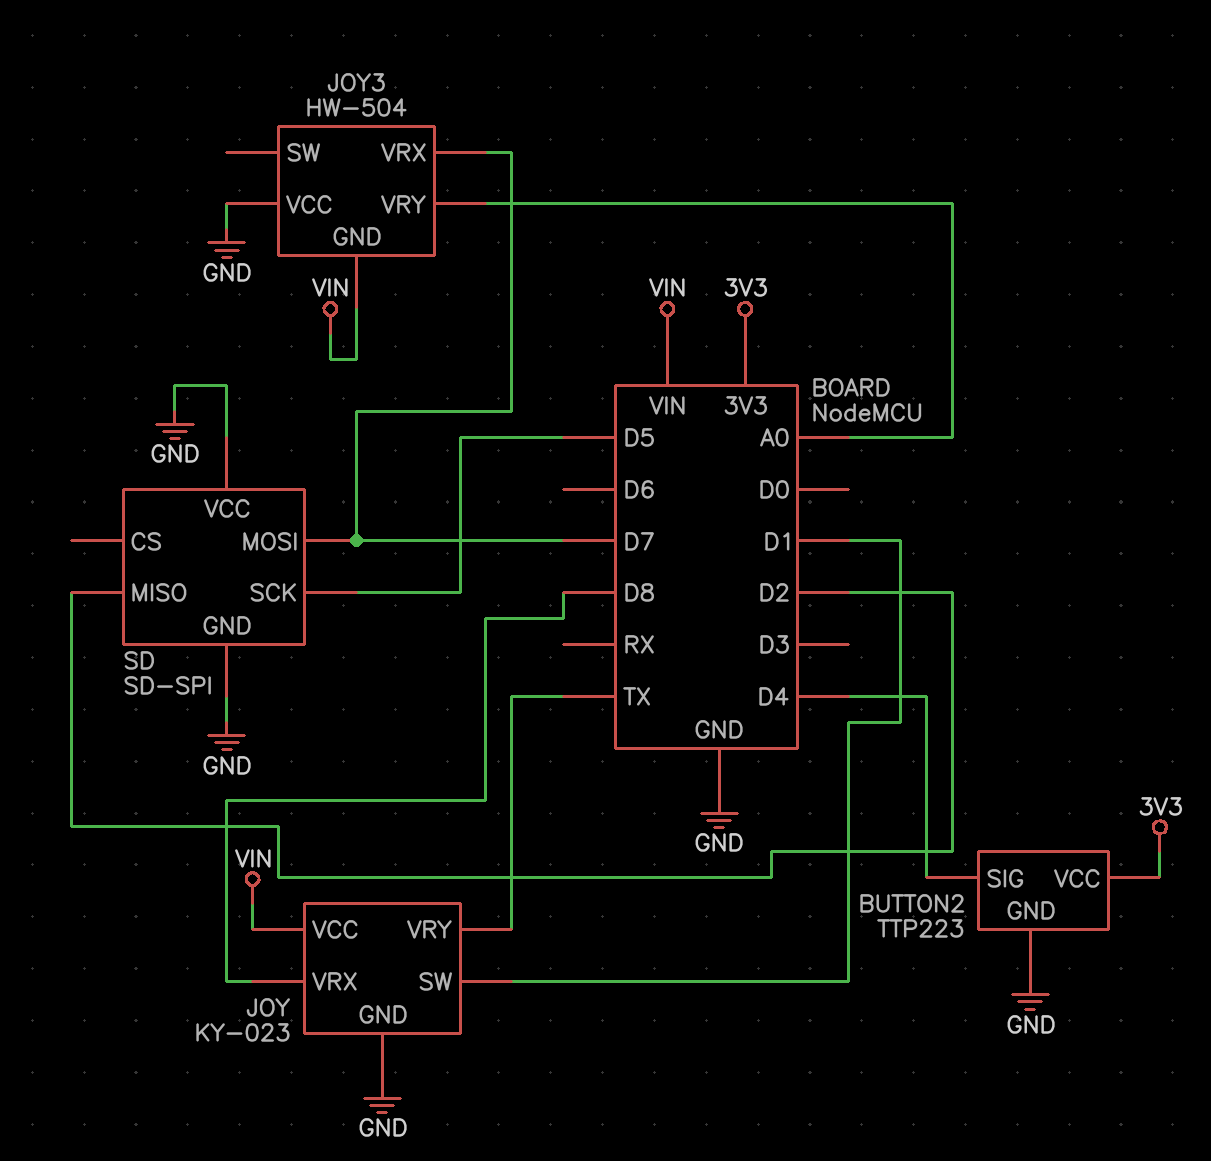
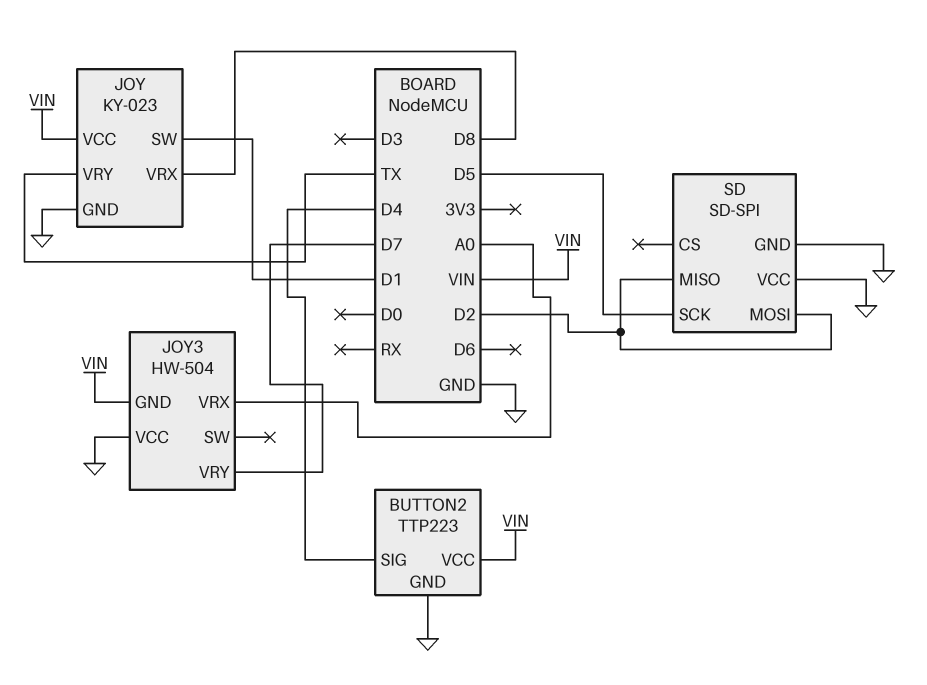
BUTTON2 pin VCC: 3V3 -> VIN
JOY3 pin VRX: D7 -> A0
JOY3 pin VRY: A0 -> D7
SD pin MOSI: D7 -> D2

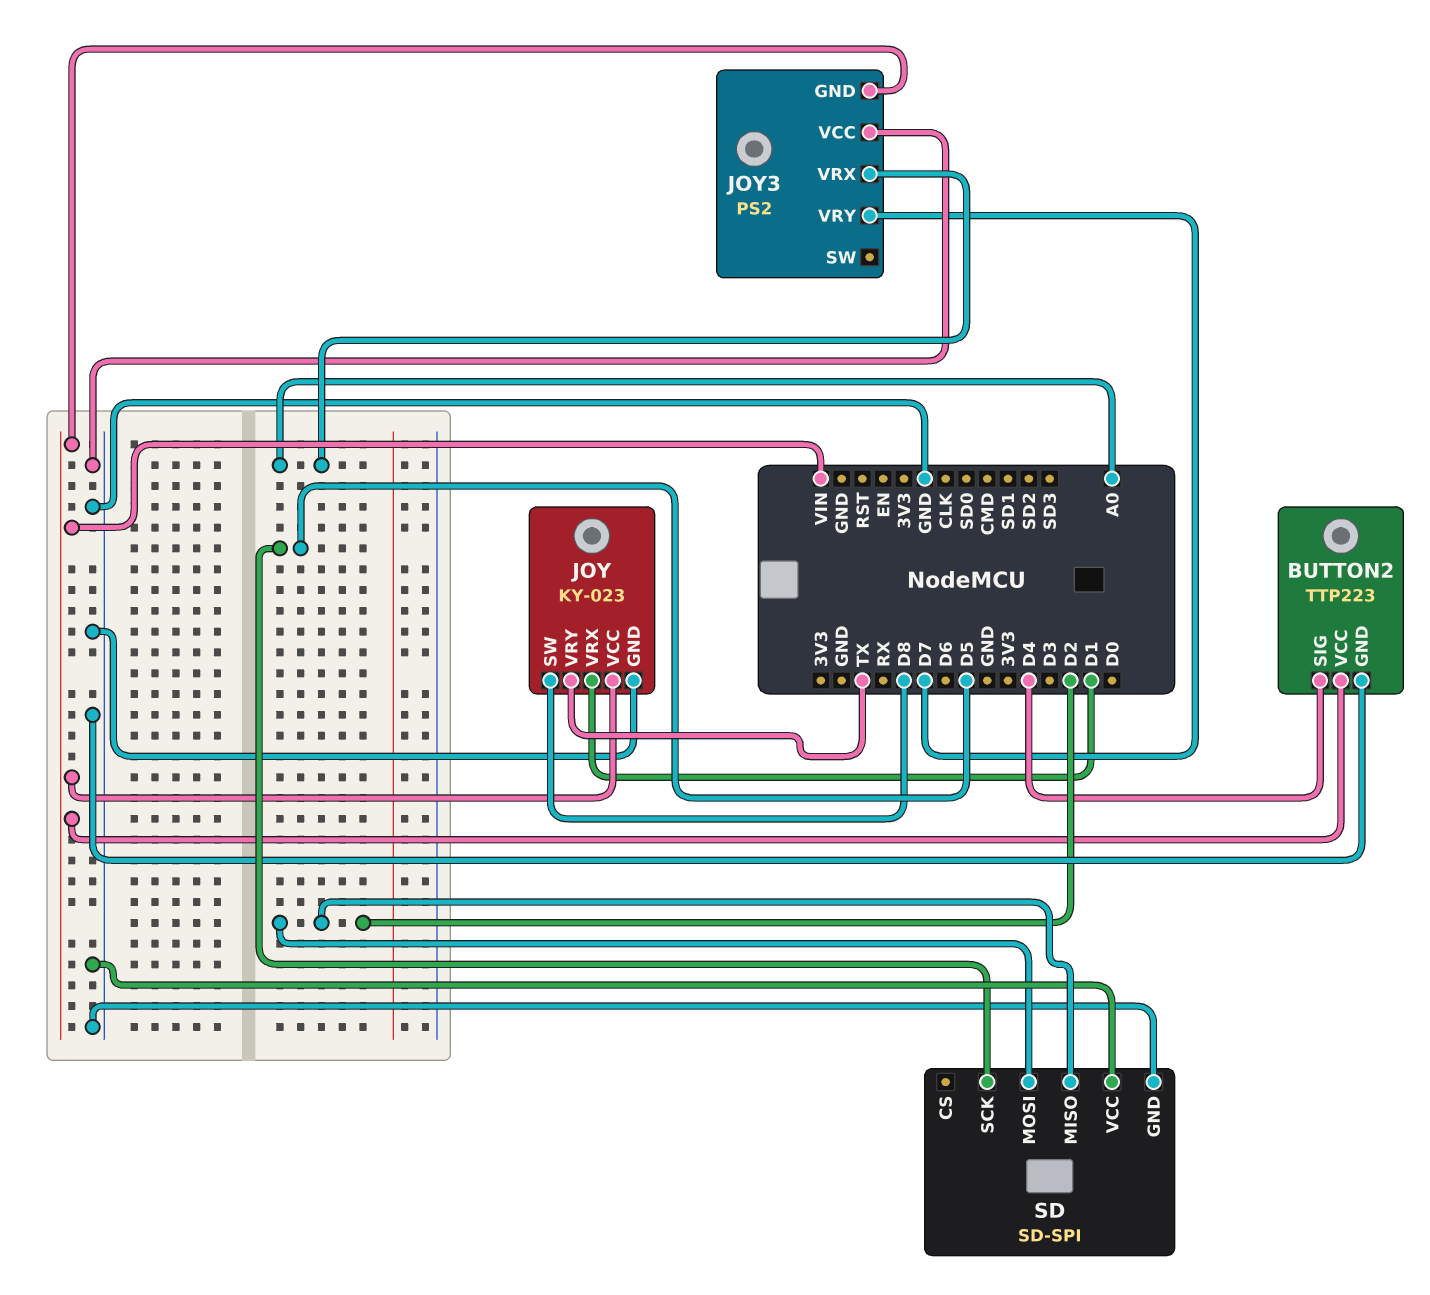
JOY pin SW: D1 -> D8
JOY pin VRX: D8 -> D1
JOY3: HW-504 -> PS2

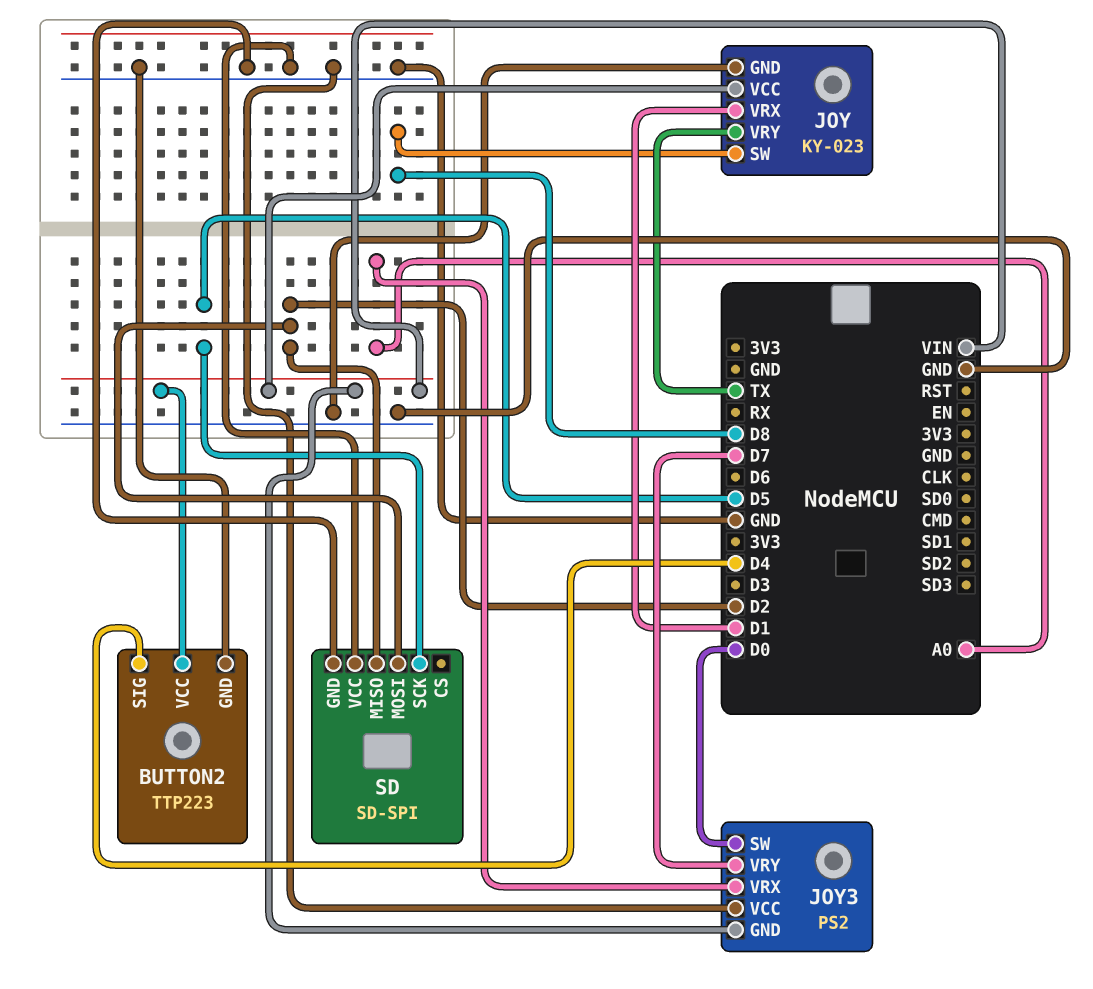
JOY3 pin SW: none -> D0

